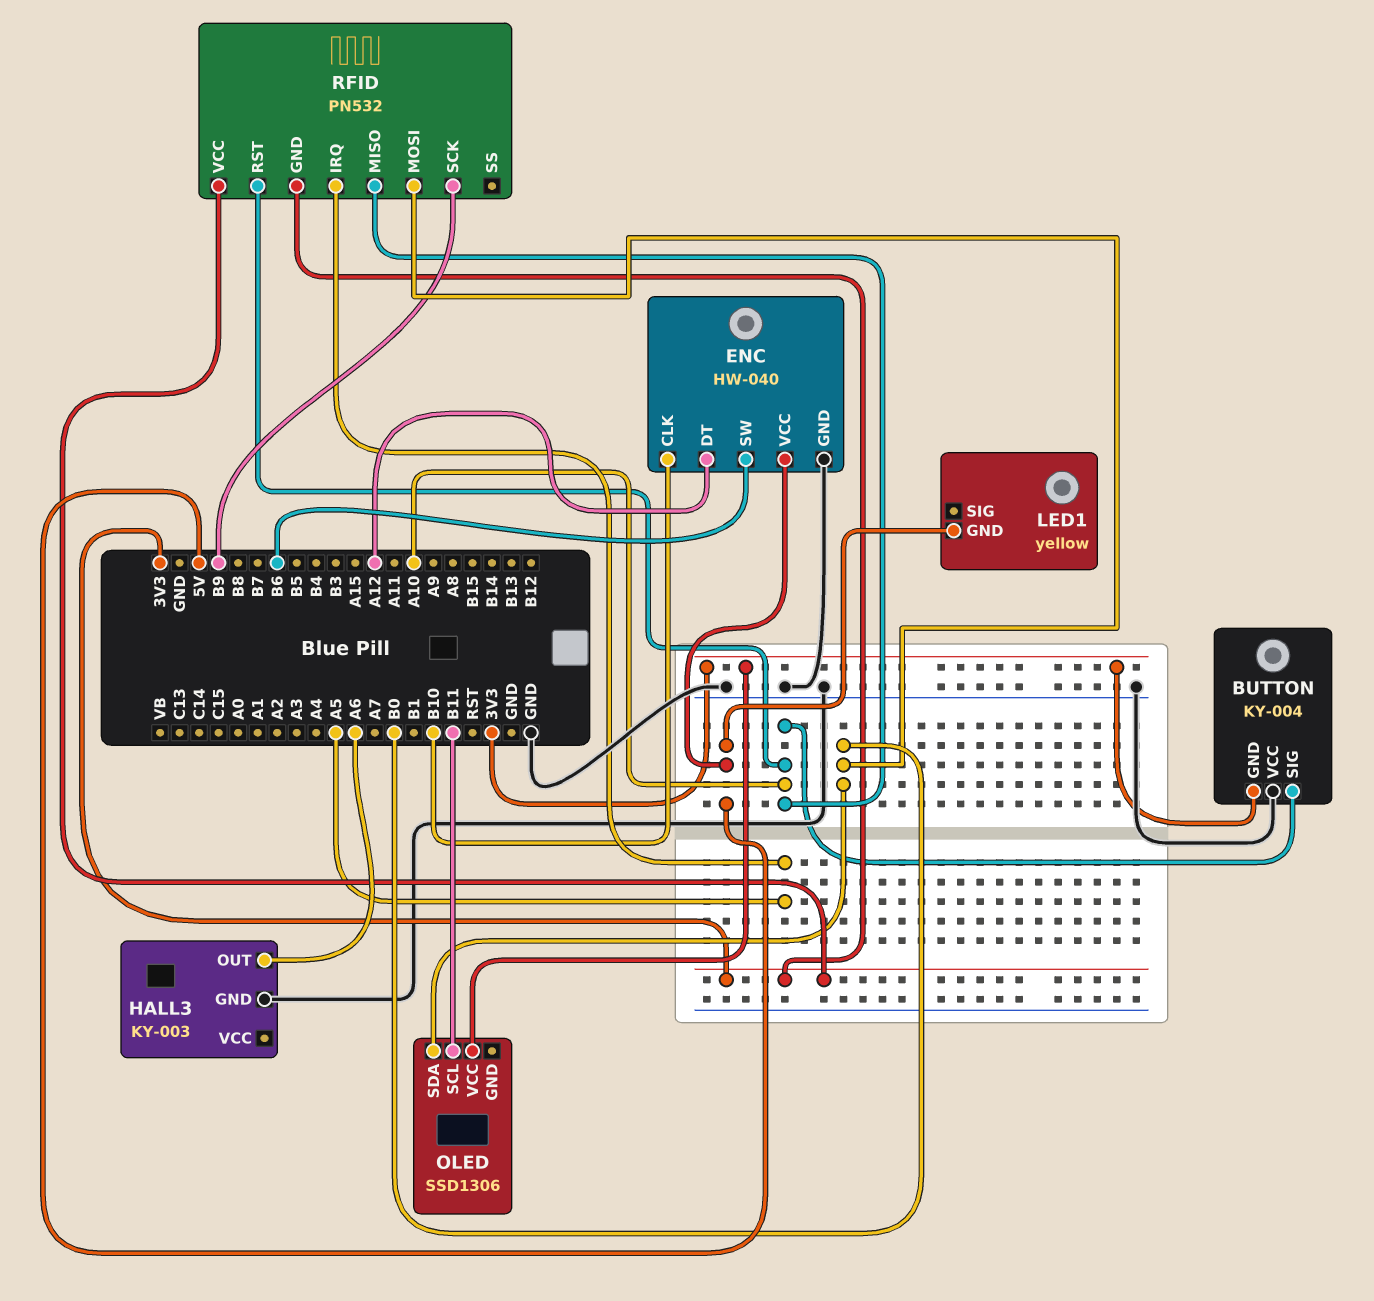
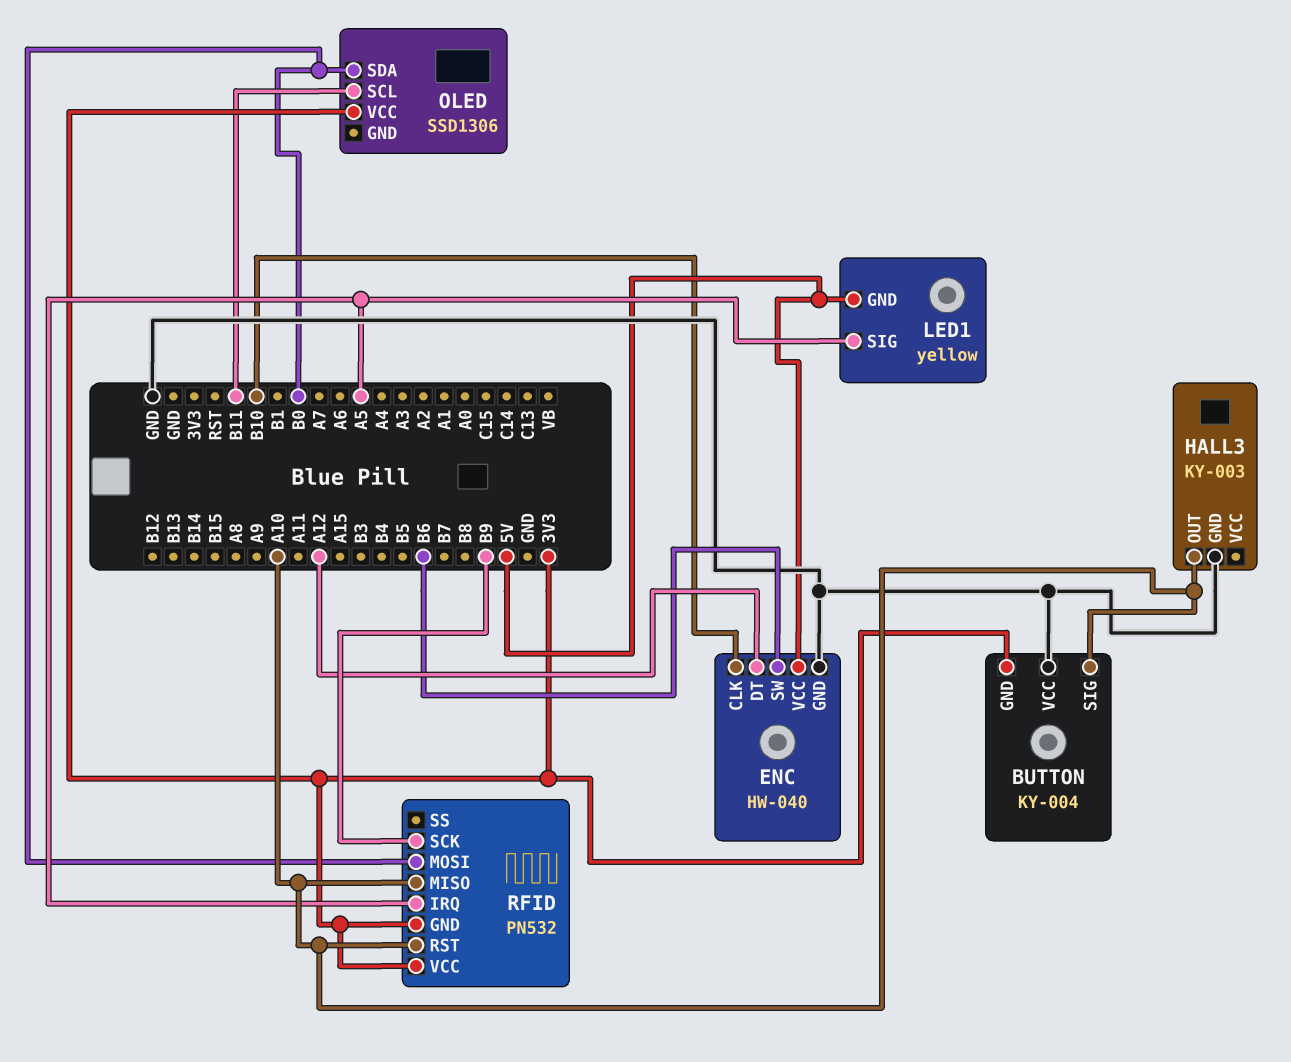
HALL3 pin OUT: A6 -> A10
LED1 pin SIG: none -> A5

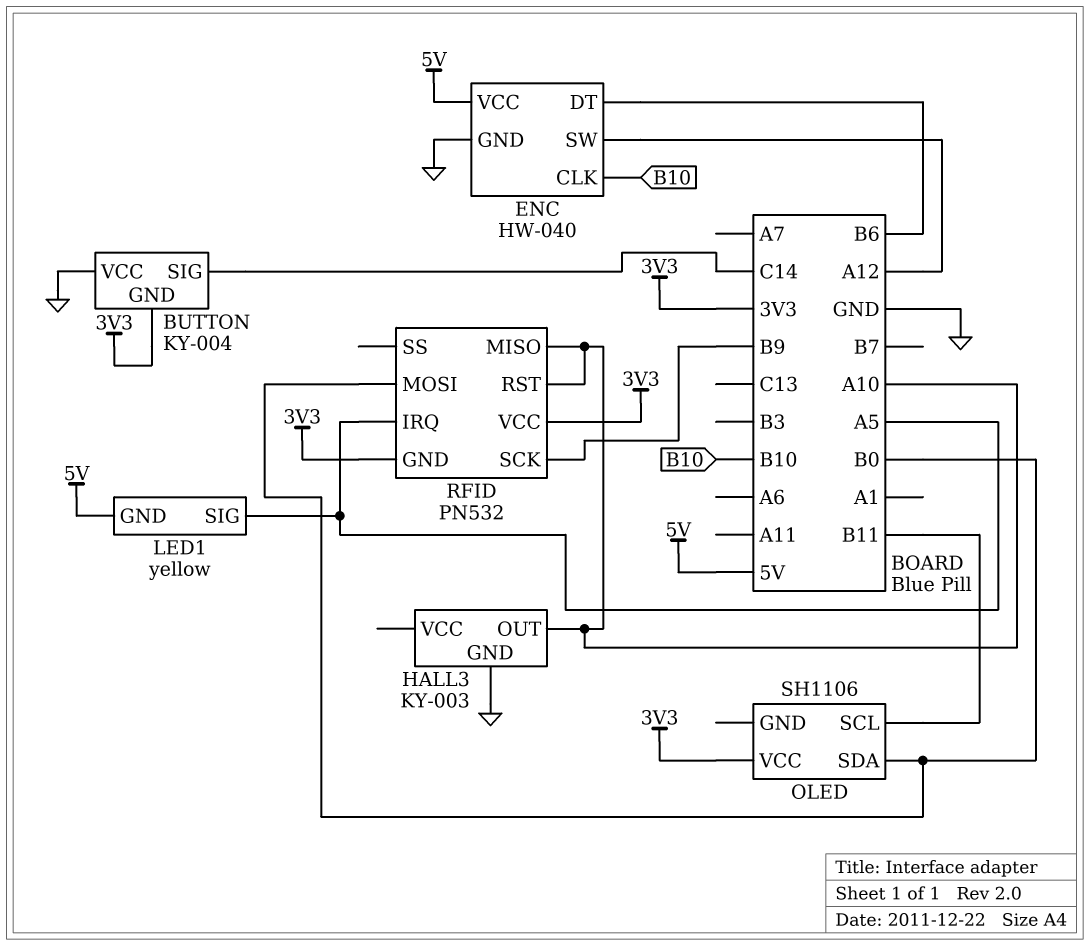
BUTTON pin SIG: A10 -> C14
ENC pin DT: A12 -> B6
ENC pin SW: B6 -> A12
OLED: SSD1306 -> SH1106

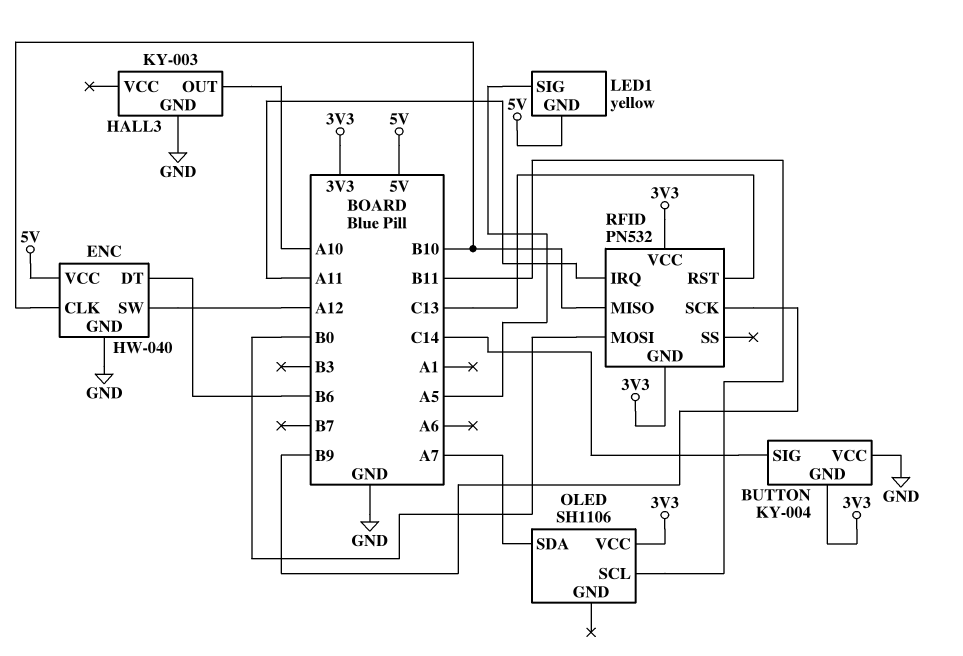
OLED pin SDA: B0 -> A7
RFID pin IRQ: A5 -> A11
RFID pin MISO: A10 -> B10
RFID pin RST: A10 -> C13

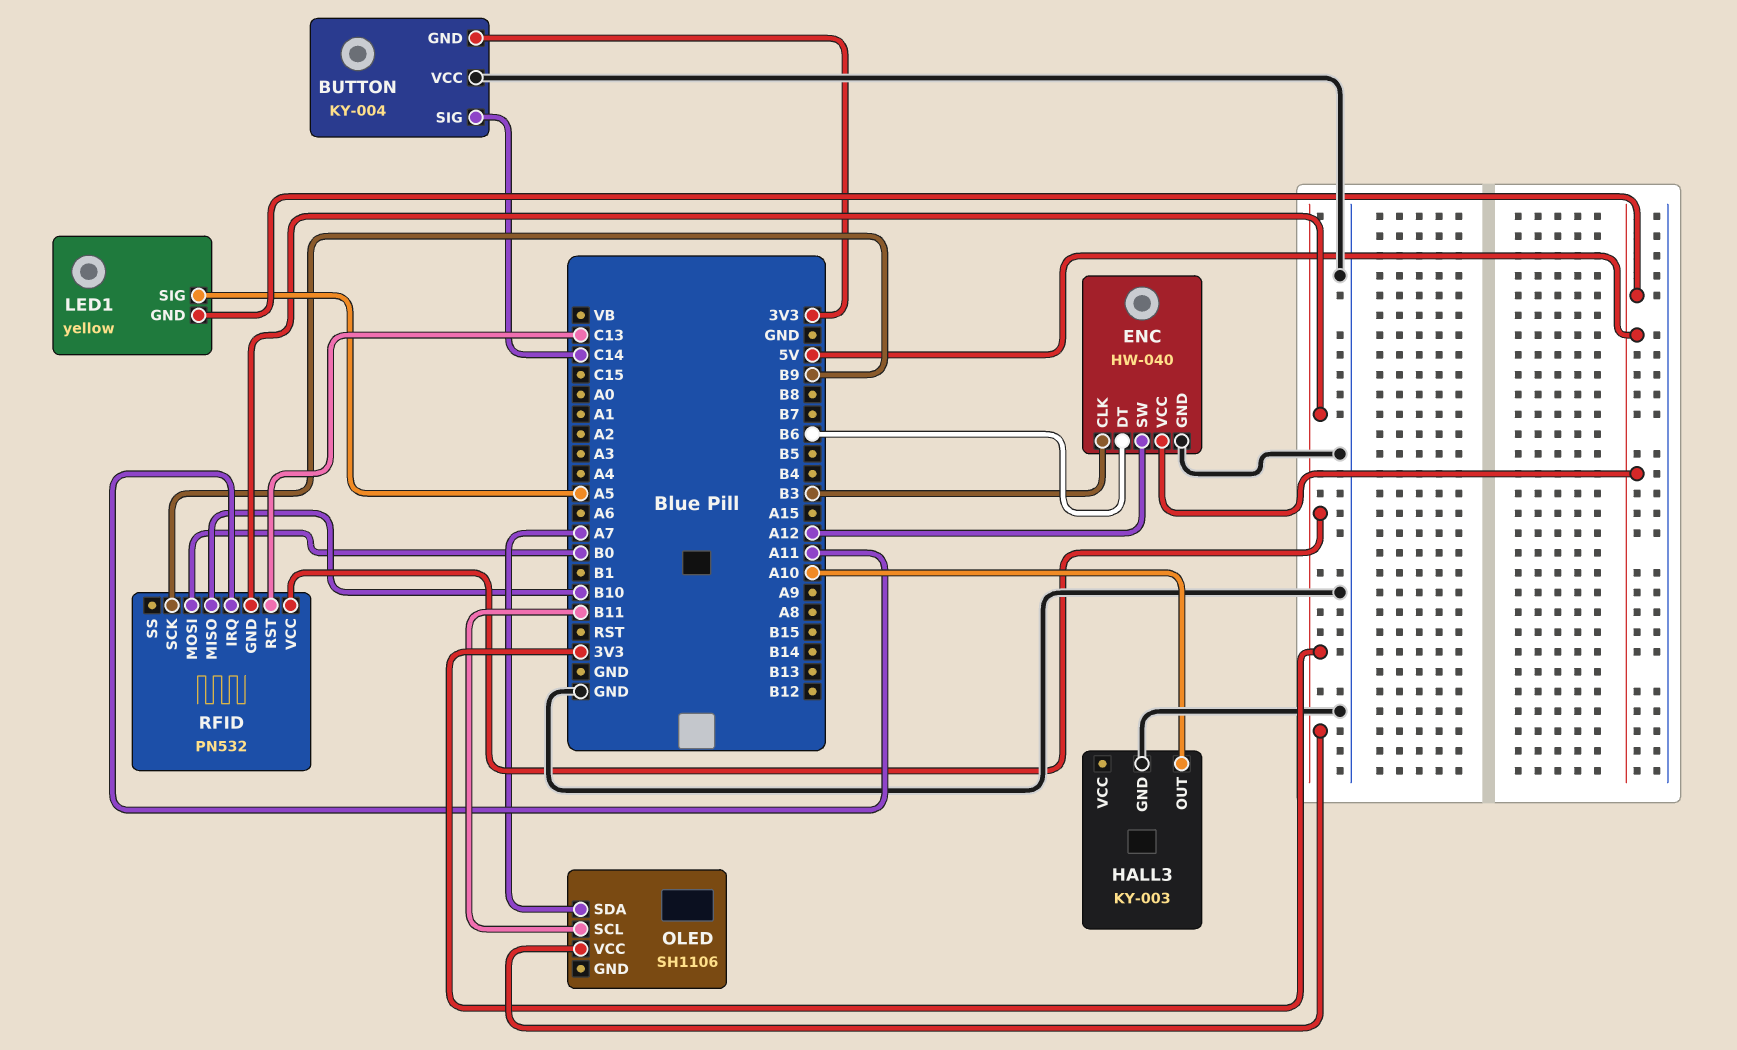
ENC pin CLK: B10 -> B3

